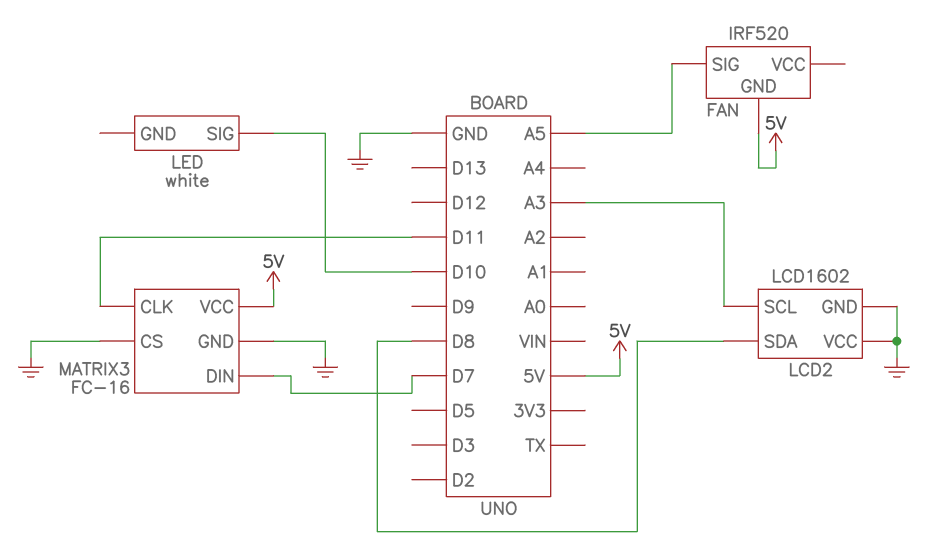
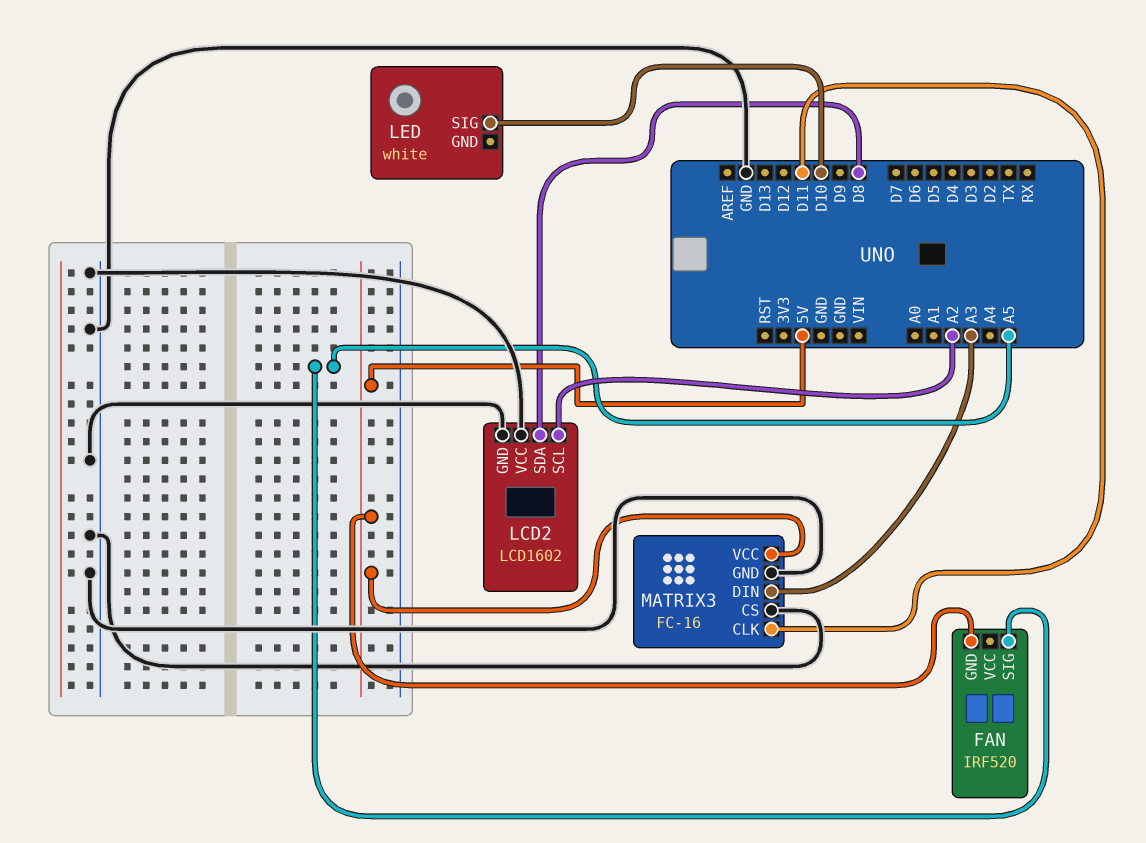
LCD2 pin SCL: A3 -> A2
MATRIX3 pin DIN: D7 -> A3

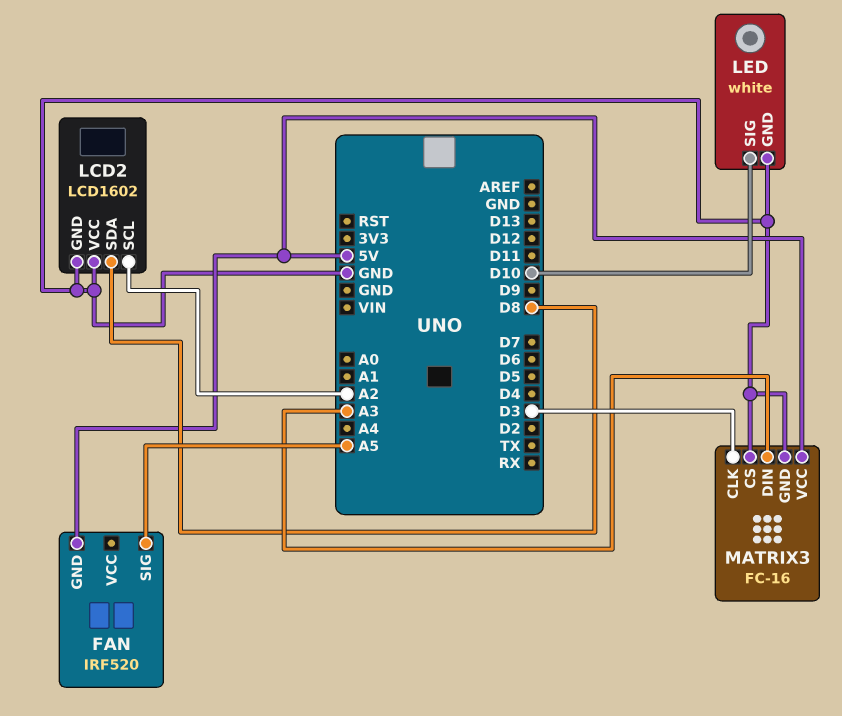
LED pin GND: none -> GND
MATRIX3 pin CLK: D11 -> D3

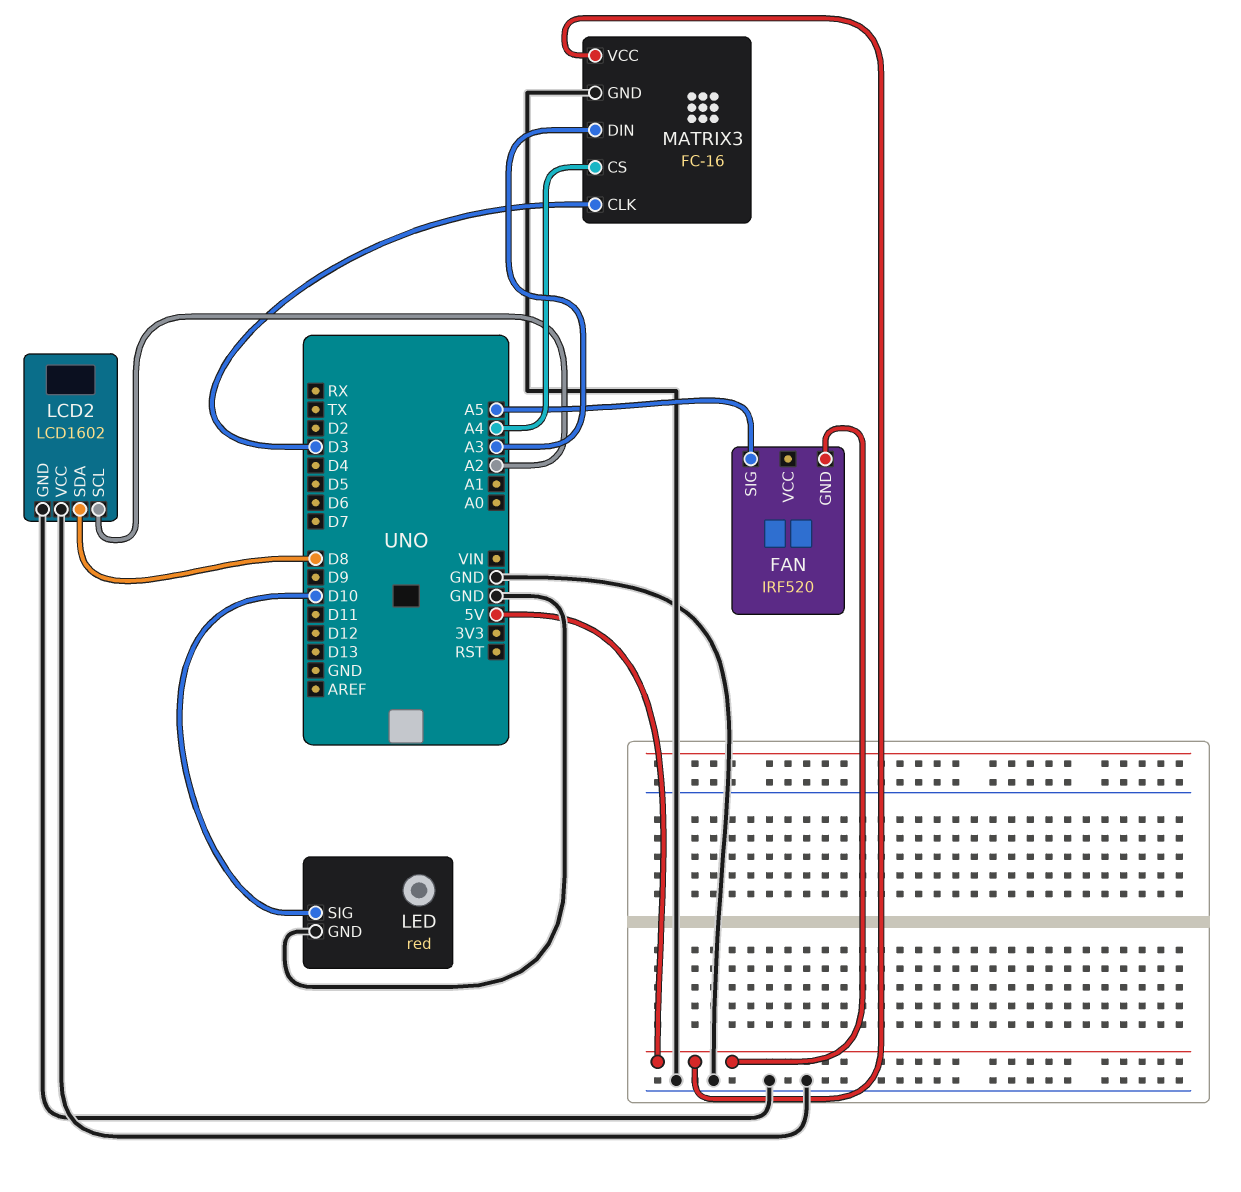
LED: white -> red
MATRIX3 pin CS: GND -> A4

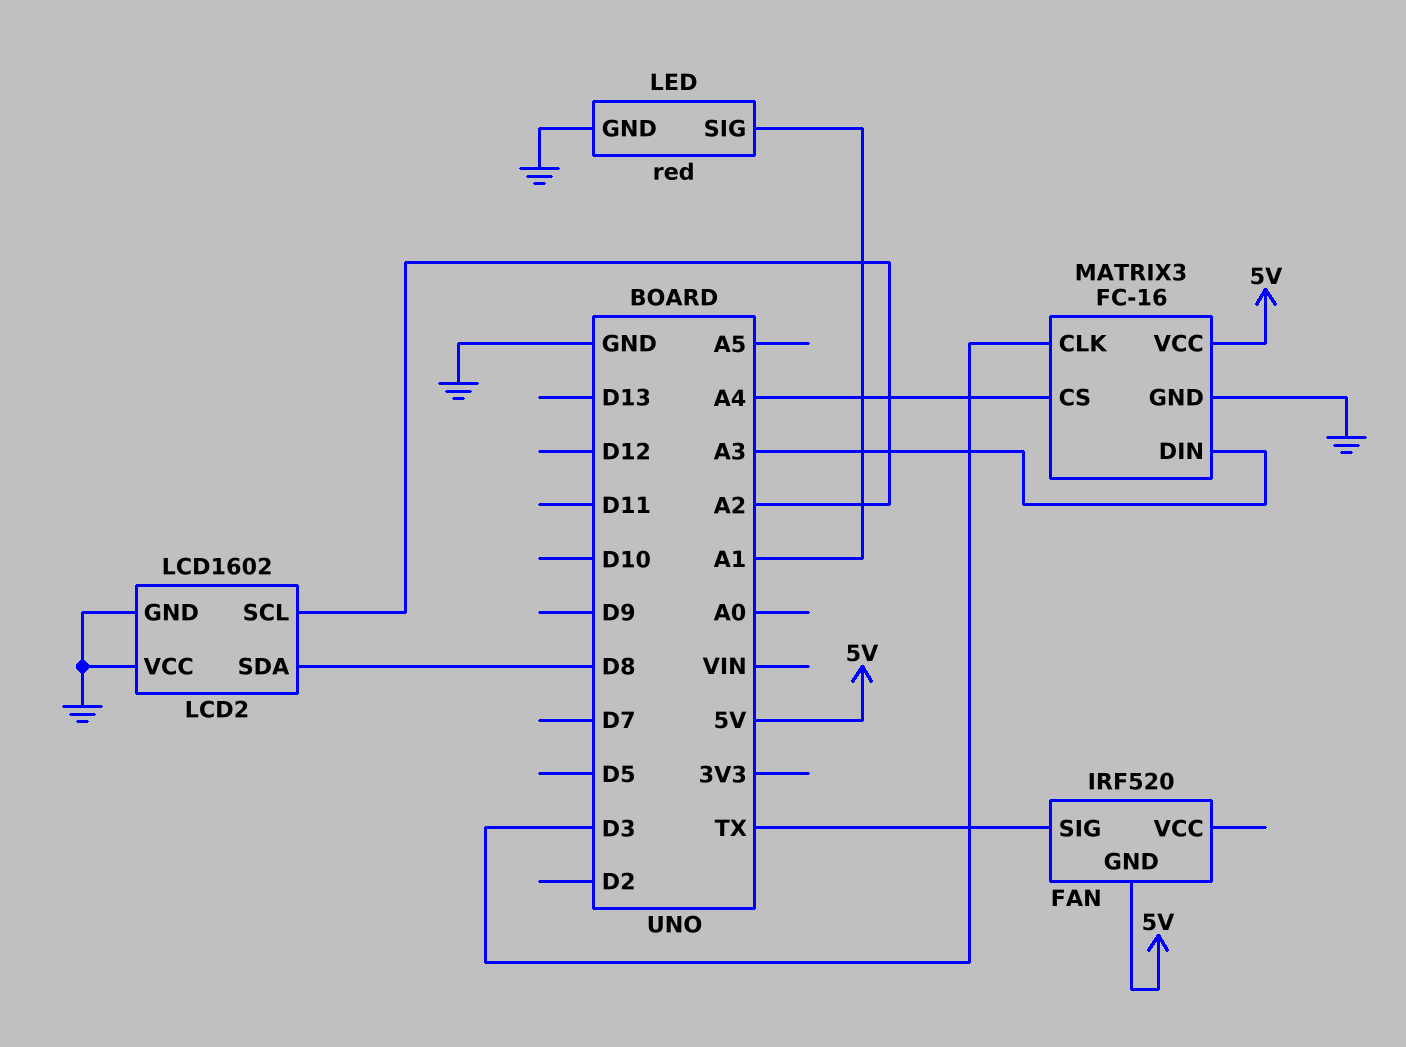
FAN pin SIG: A5 -> TX
LED pin SIG: D10 -> A1

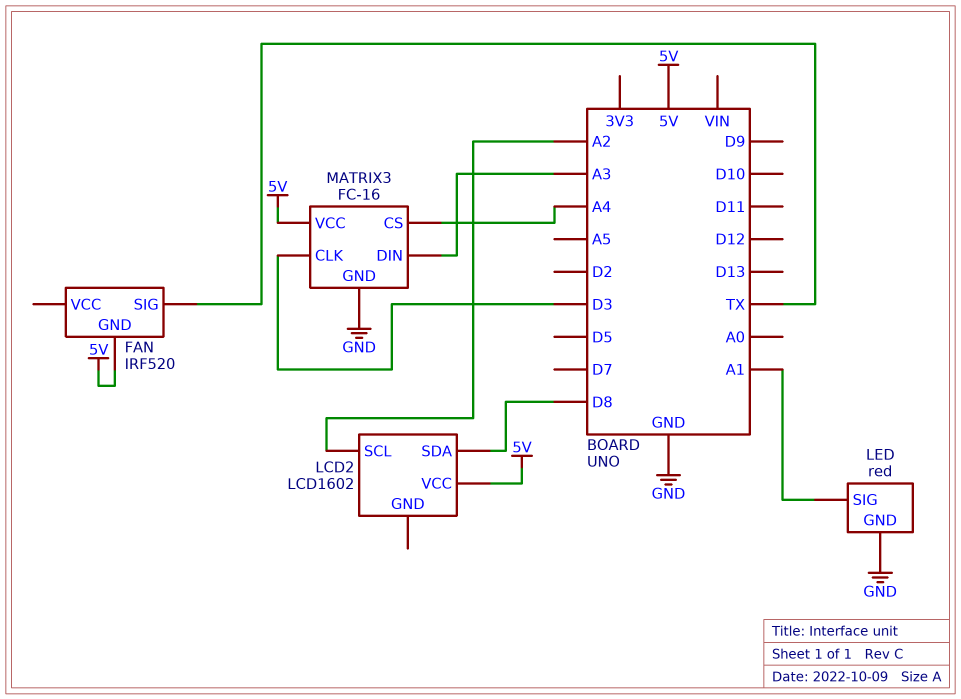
LCD2 pin GND: GND -> none
LCD2 pin VCC: GND -> 5V

